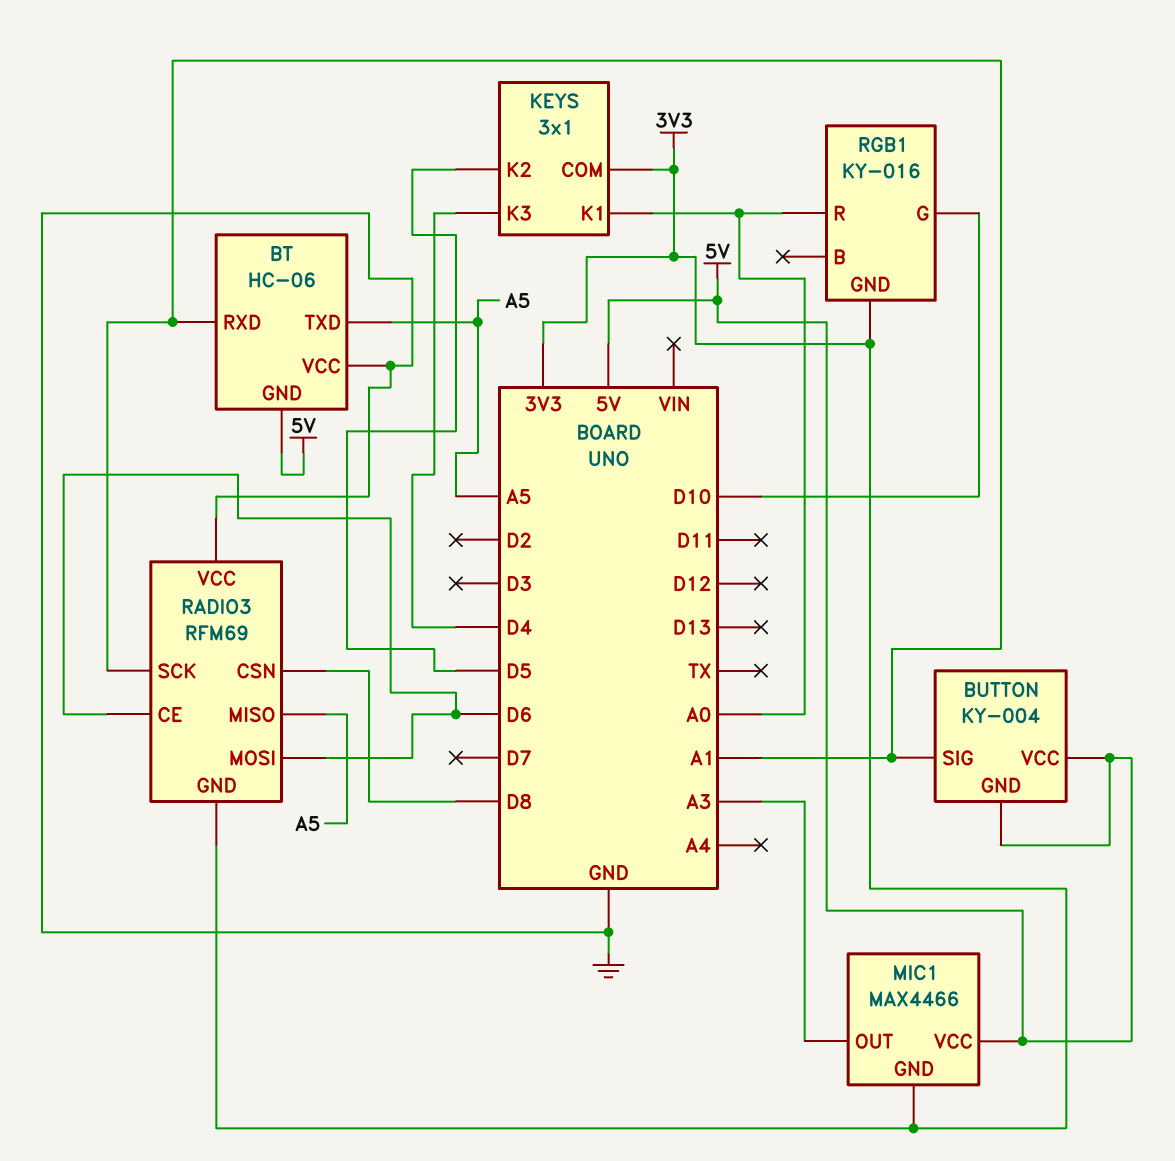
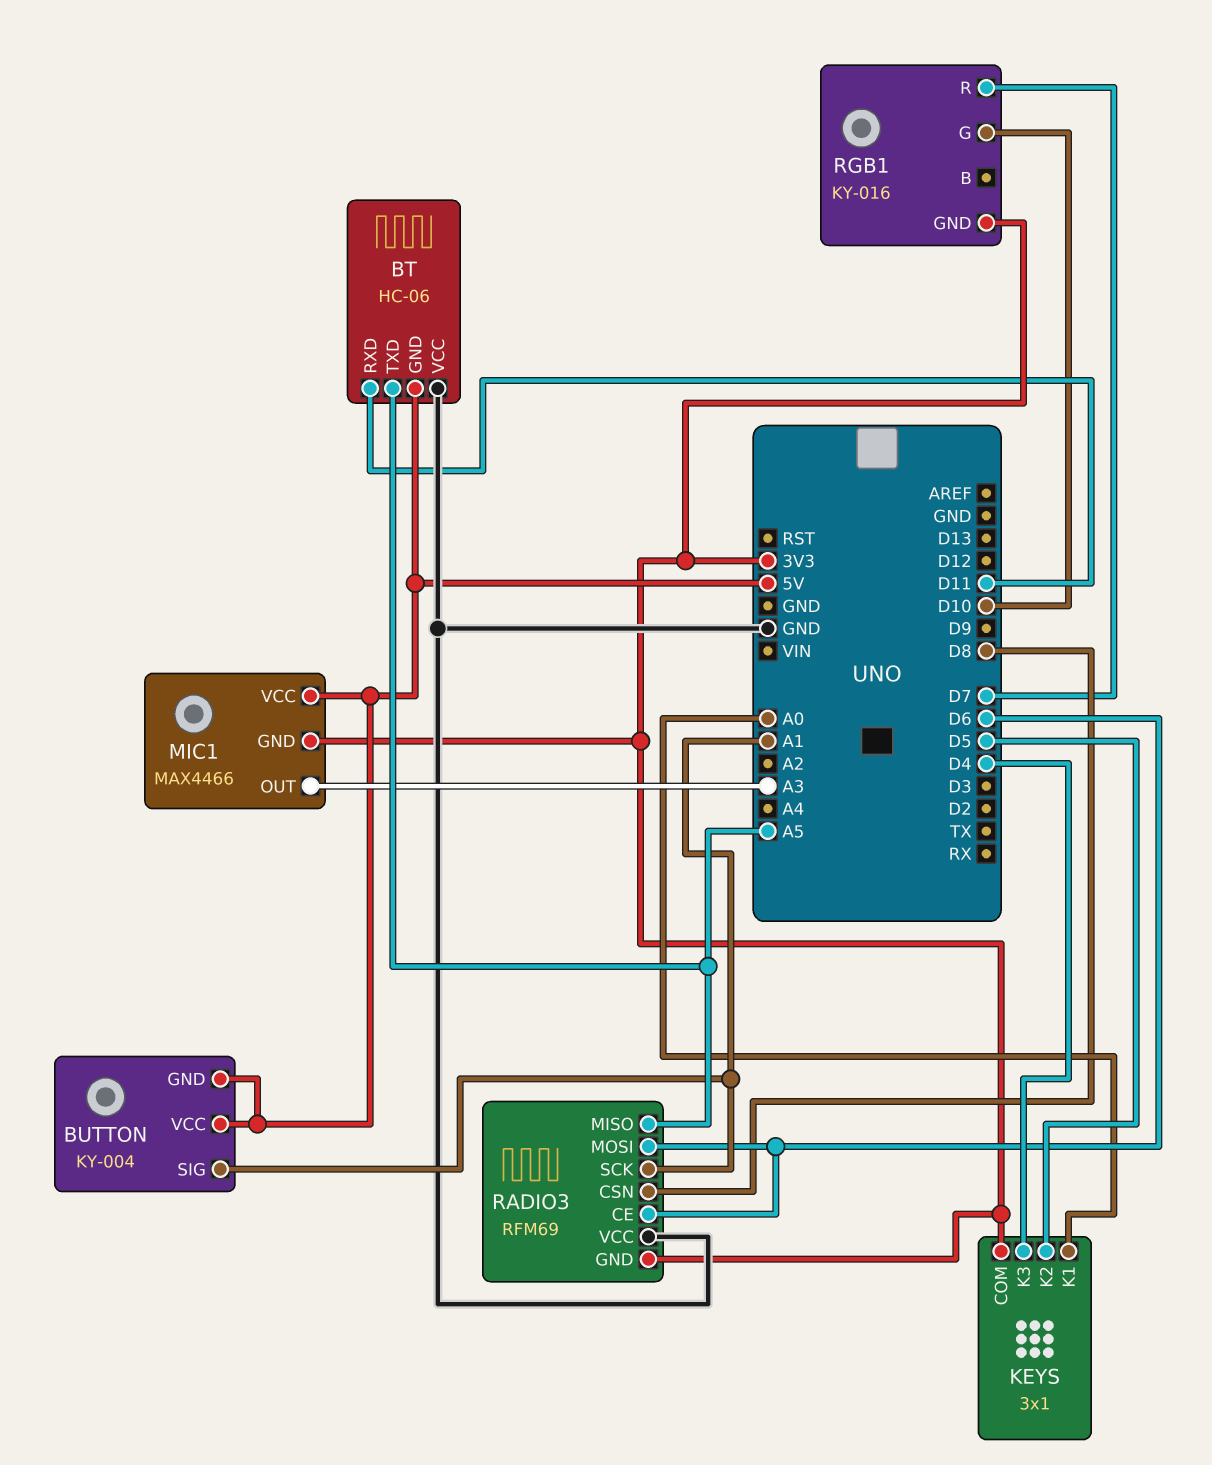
BT pin RXD: A1 -> D11
RGB1 pin R: A0 -> D7

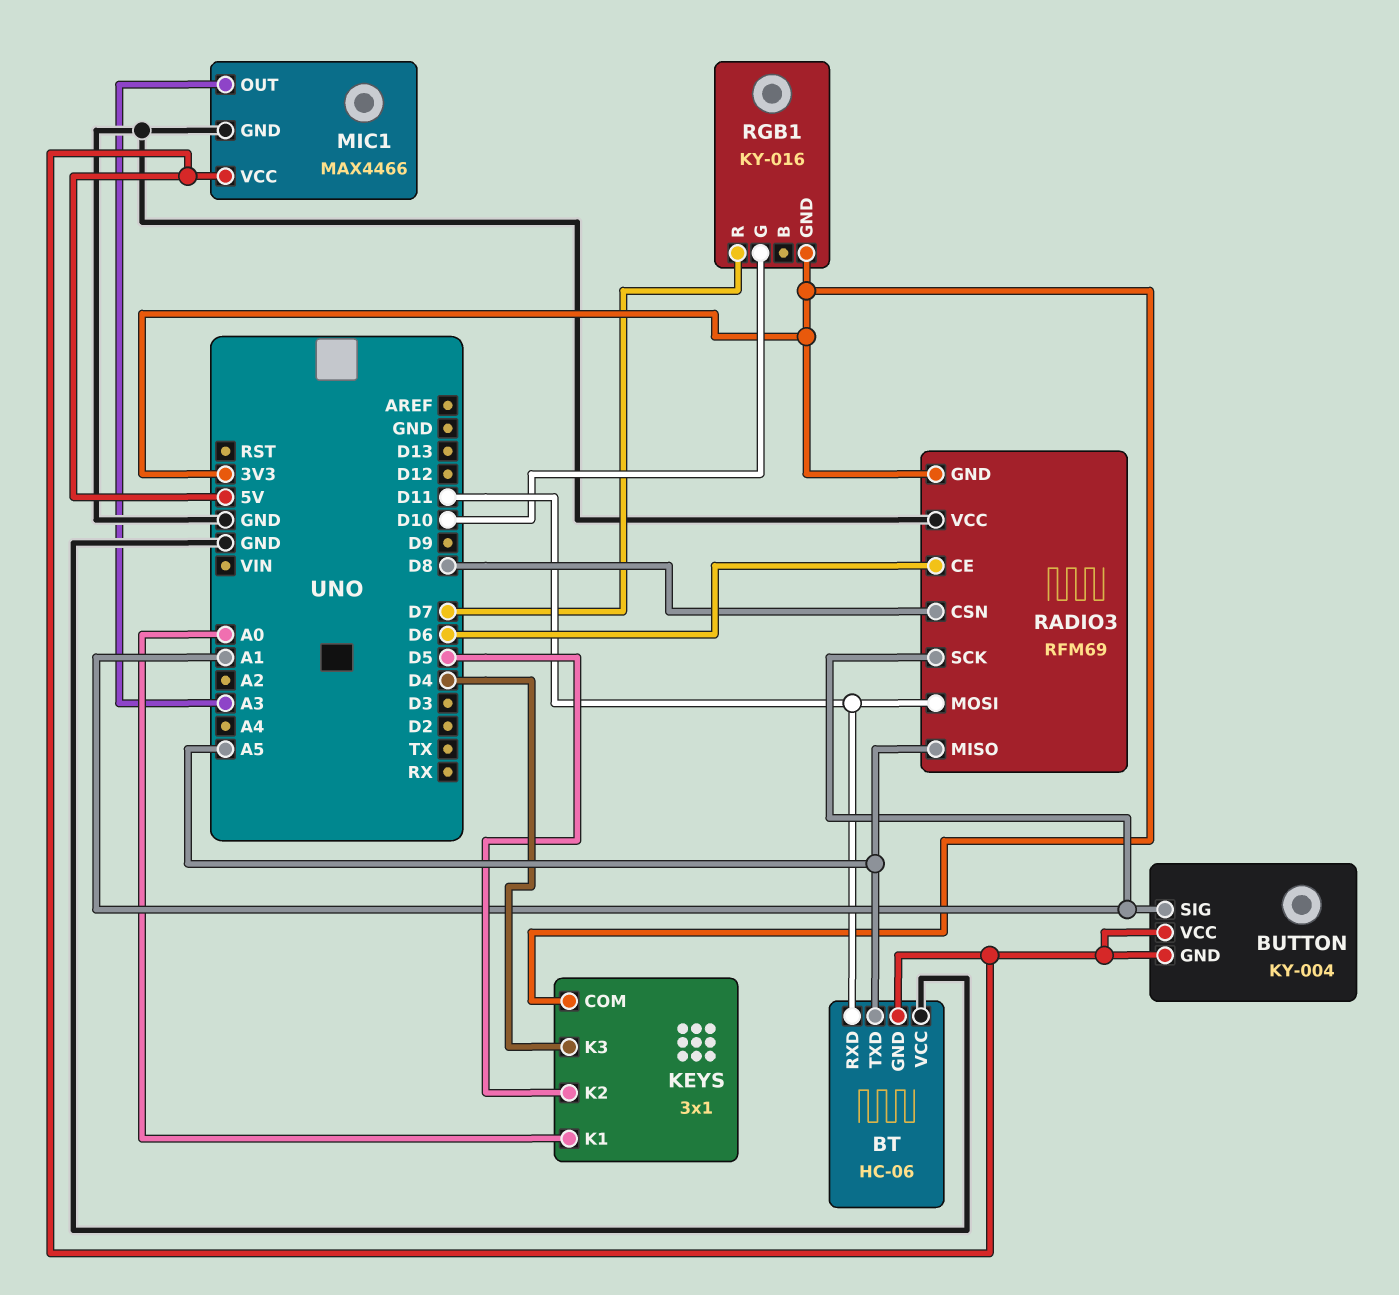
MIC1 pin GND: 3V3 -> GND
RADIO3 pin MOSI: D6 -> D11

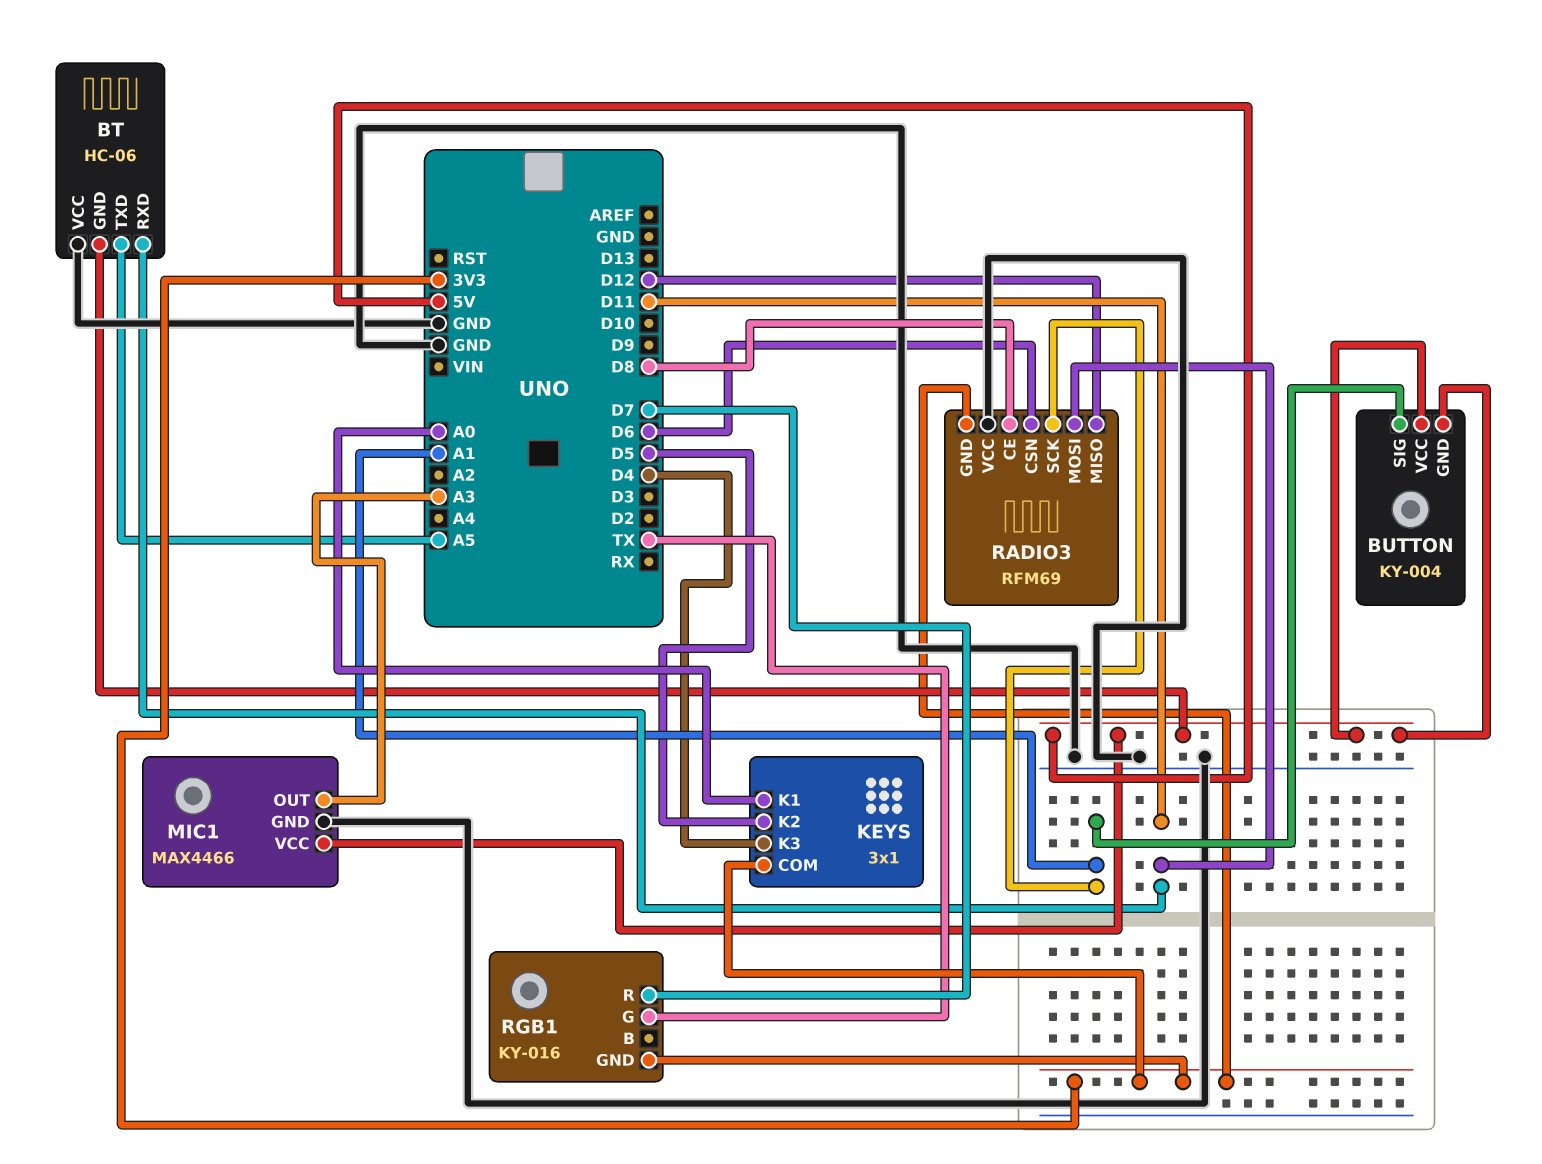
RADIO3 pin CE: D6 -> D8
RADIO3 pin CSN: D8 -> D6
RADIO3 pin MISO: A5 -> D12
RGB1 pin G: D10 -> TX

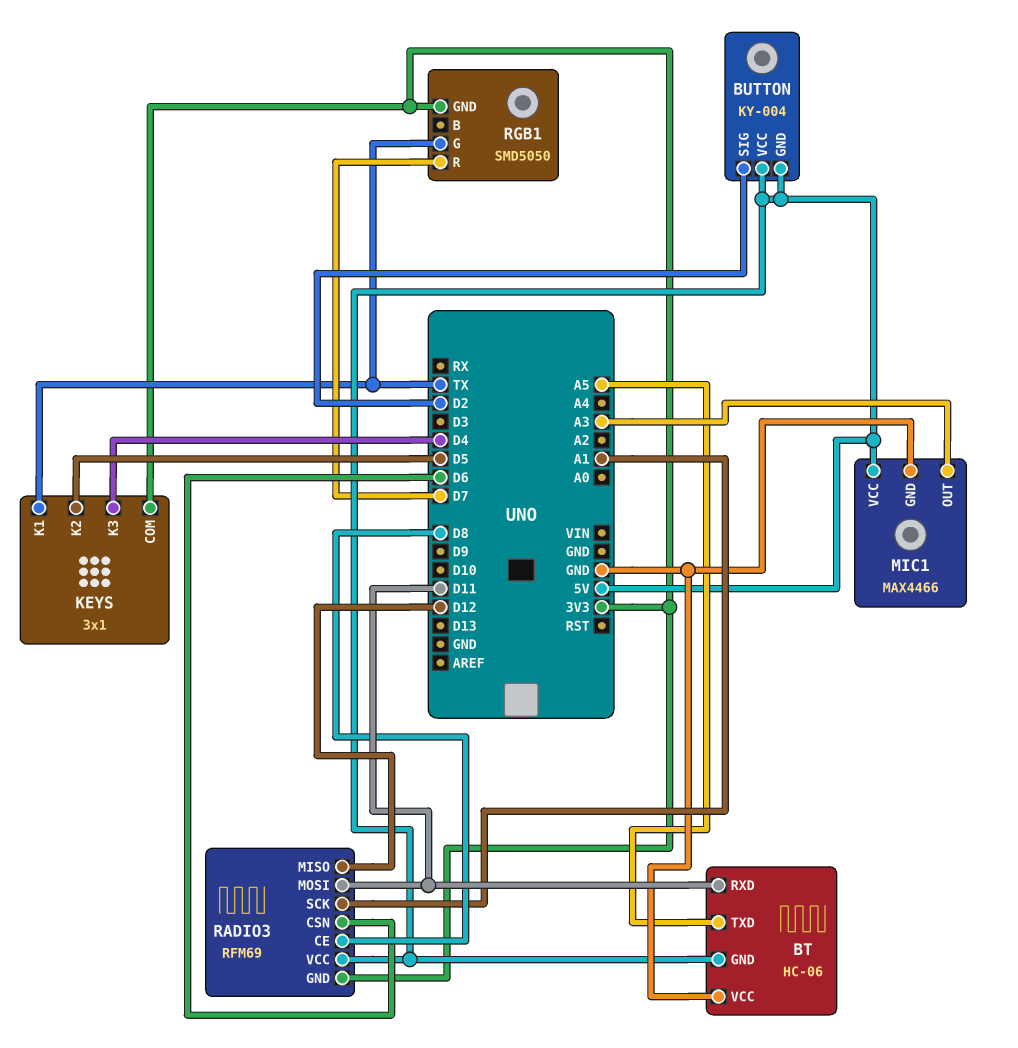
BUTTON pin SIG: A1 -> D2
KEYS pin K1: A0 -> TX
RADIO3 pin VCC: GND -> 5V
RGB1: KY-016 -> SMD5050

